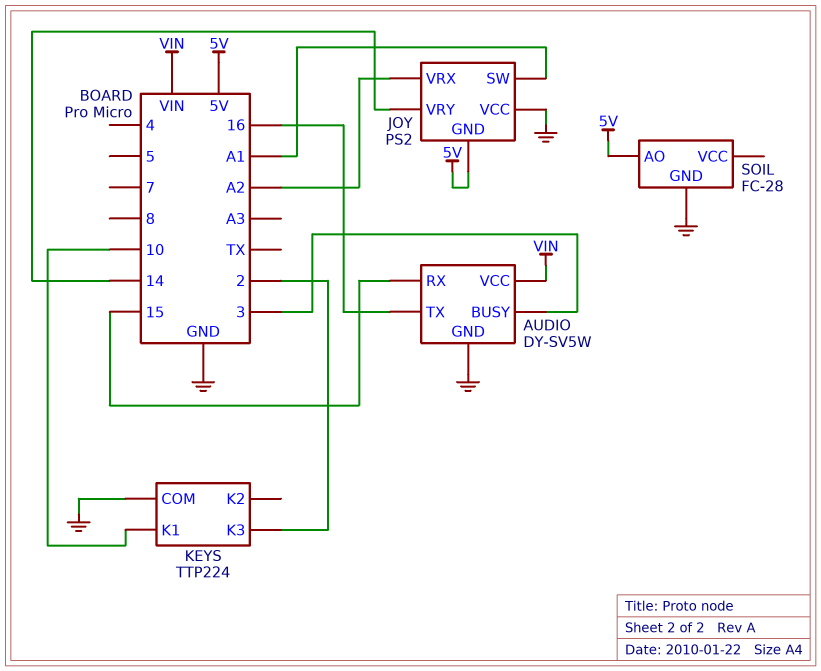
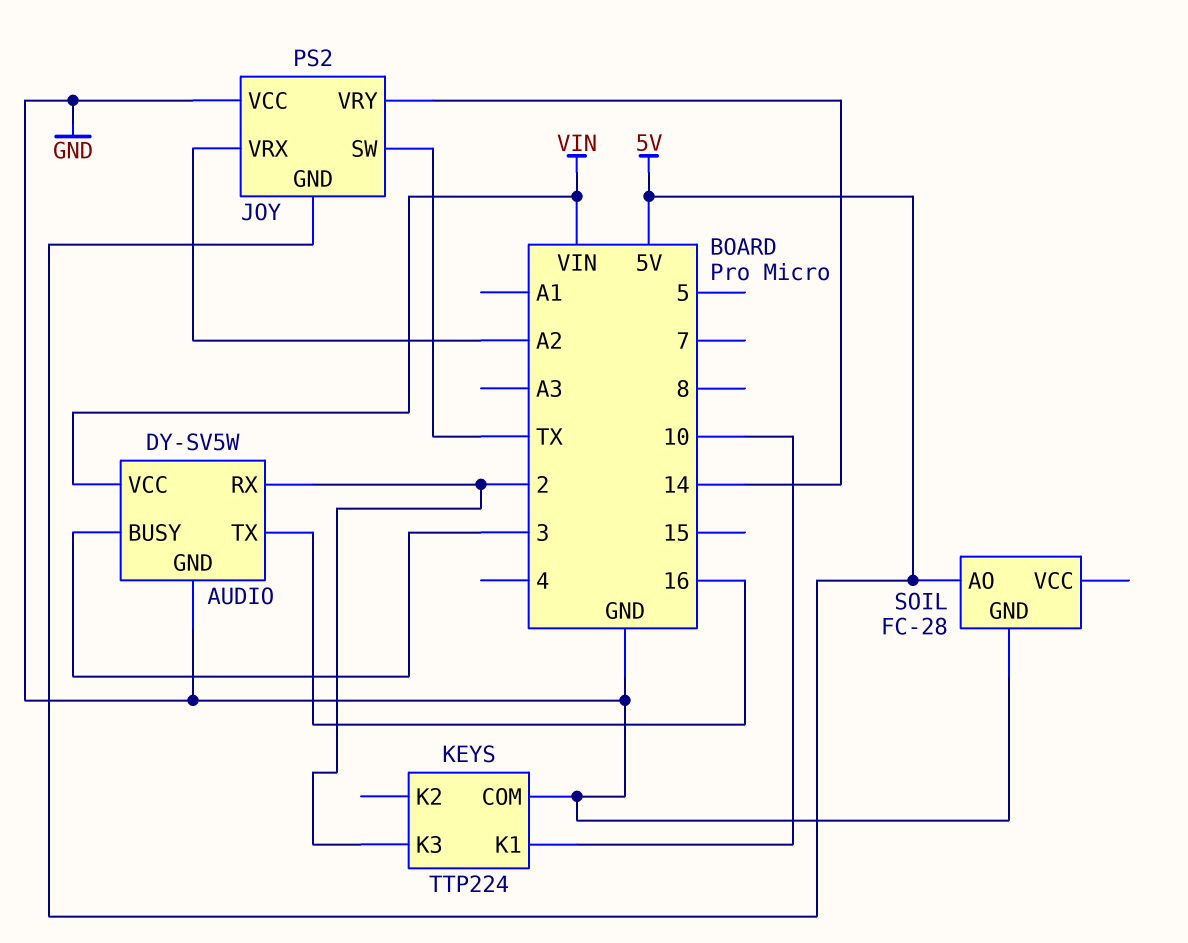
AUDIO pin RX: 15 -> 2
JOY pin SW: A1 -> TX

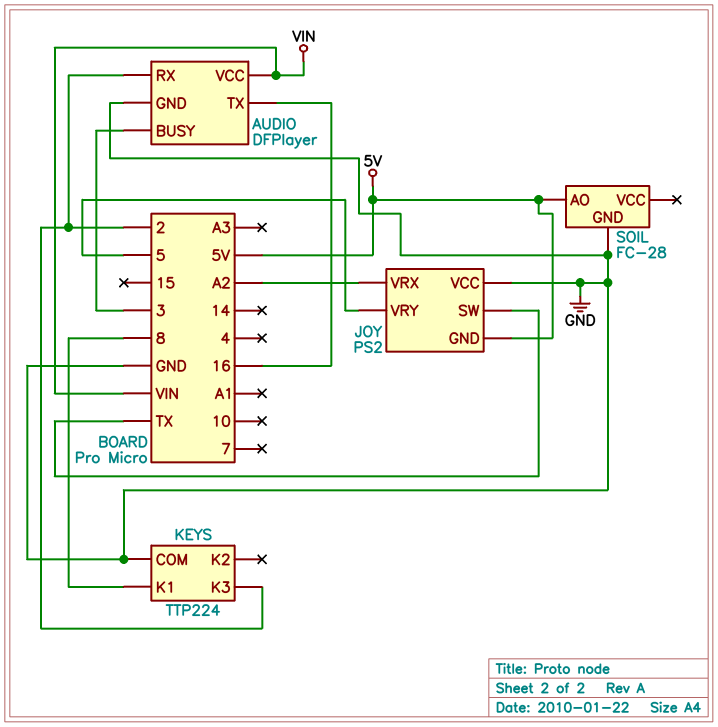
AUDIO: DY-SV5W -> DFPlayer
JOY pin VRY: 14 -> 5
KEYS pin K1: 10 -> 8

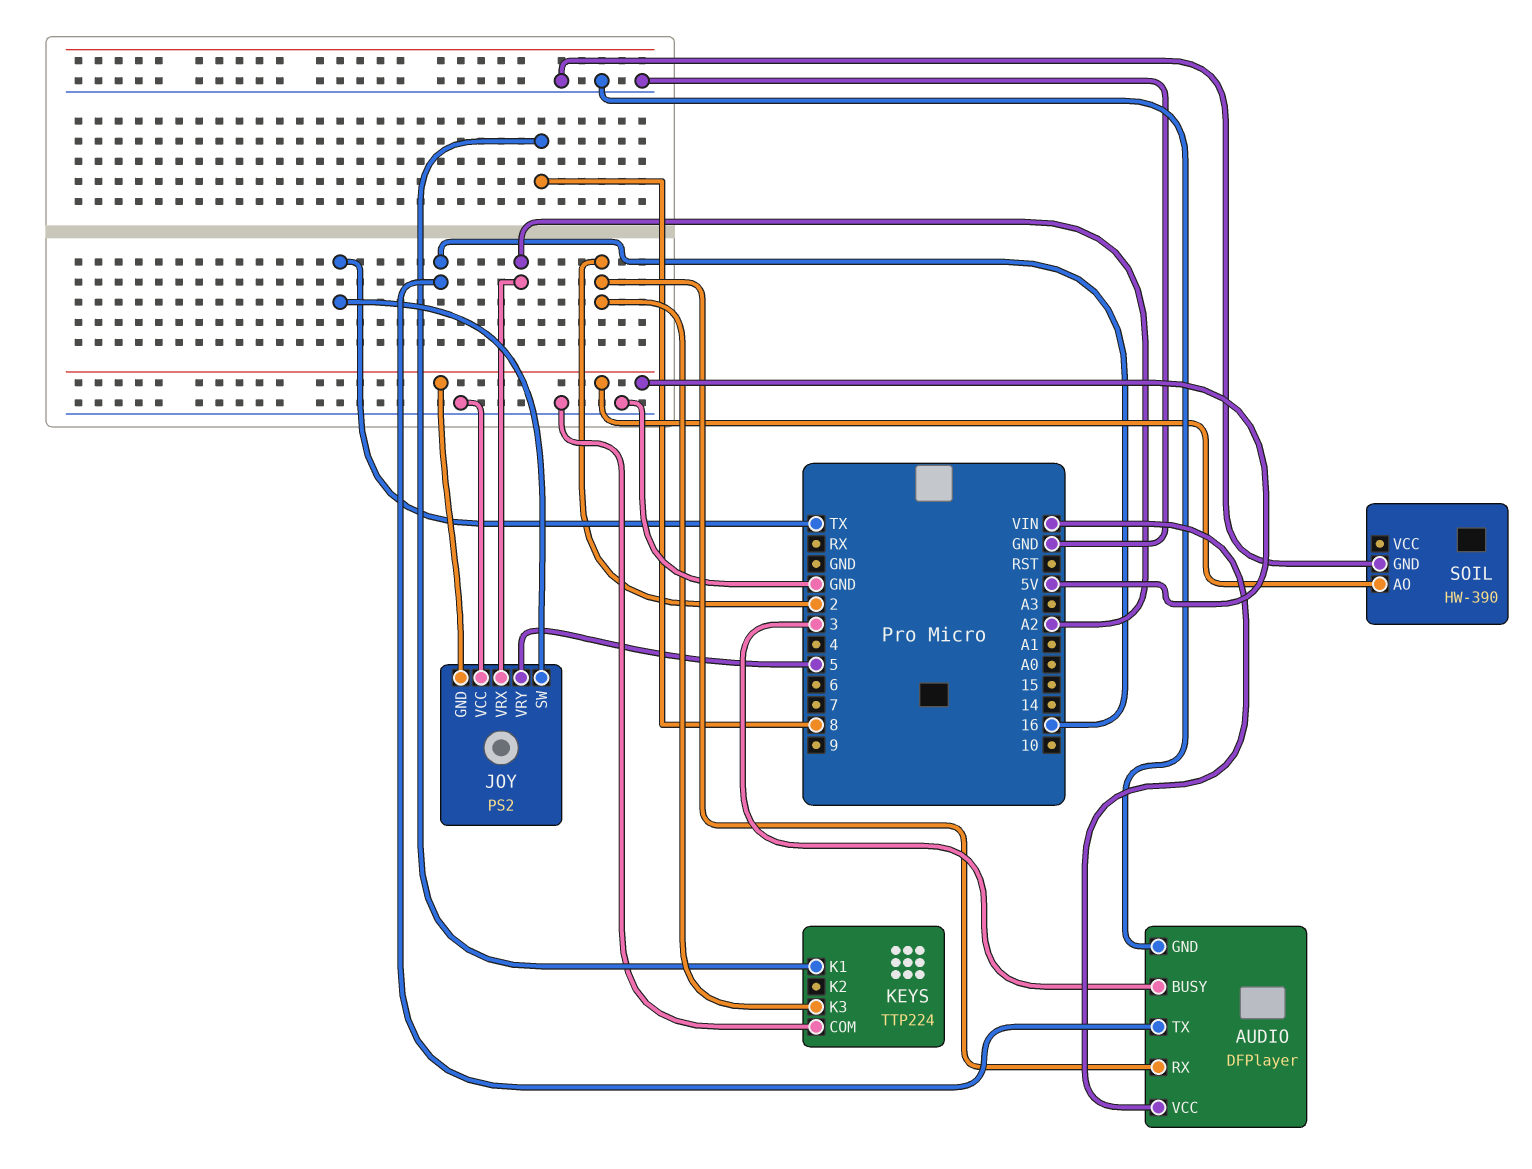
SOIL: FC-28 -> HW-390

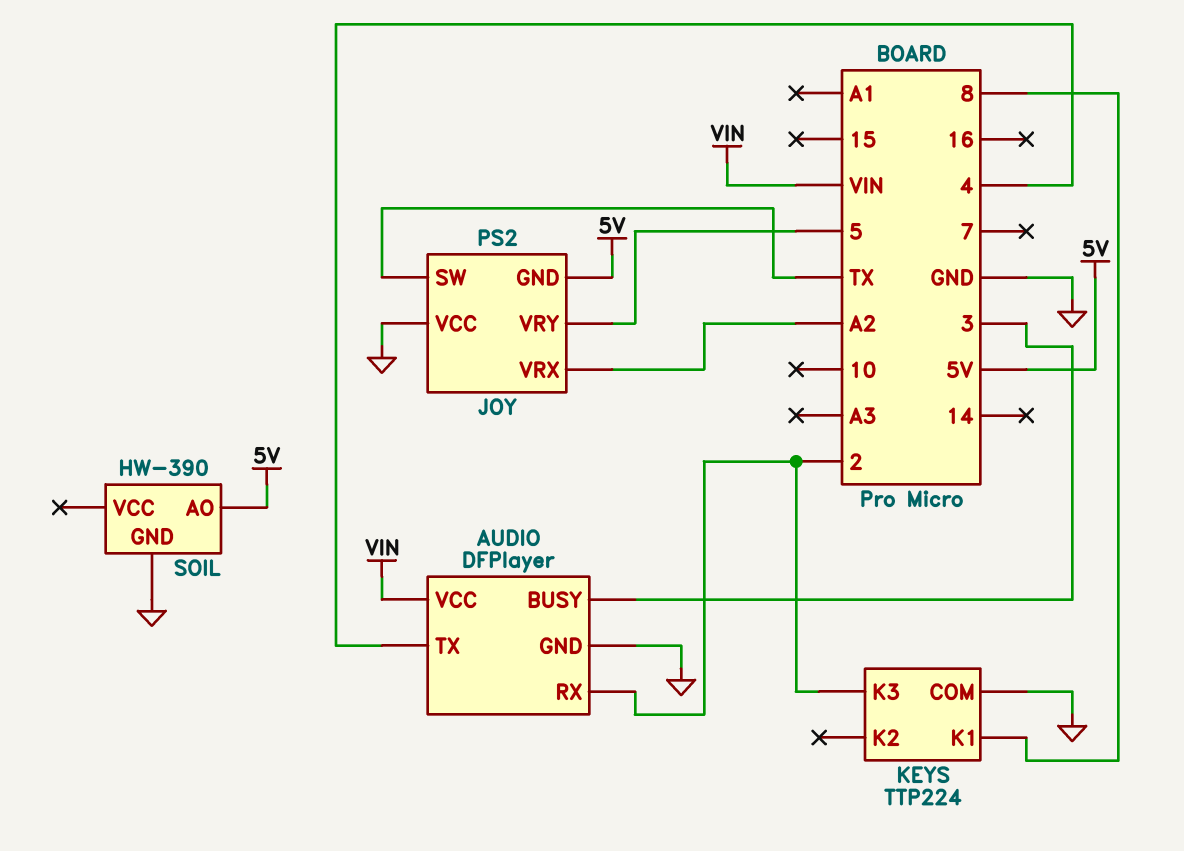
AUDIO pin TX: 16 -> 4

